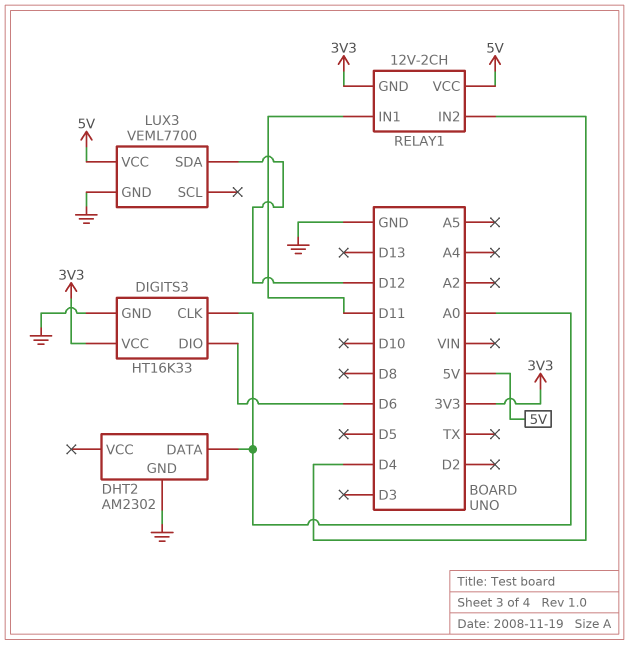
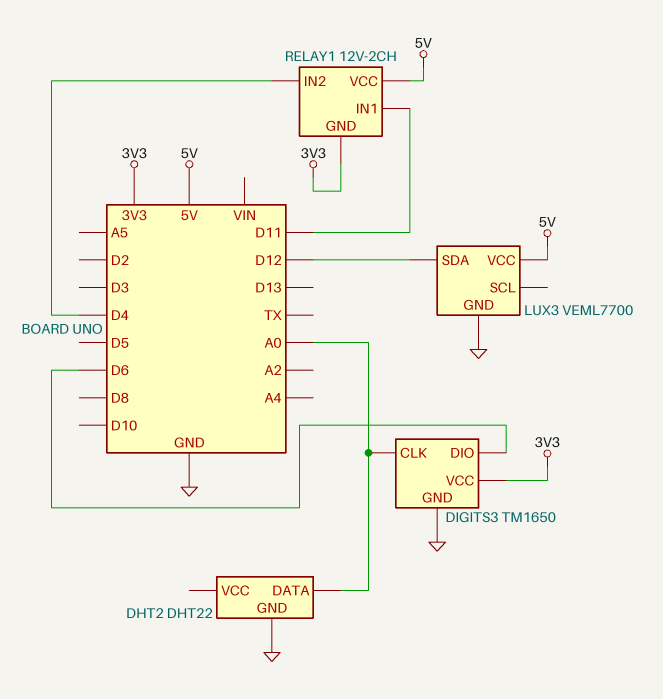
DHT2: AM2302 -> DHT22
DIGITS3: HT16K33 -> TM1650

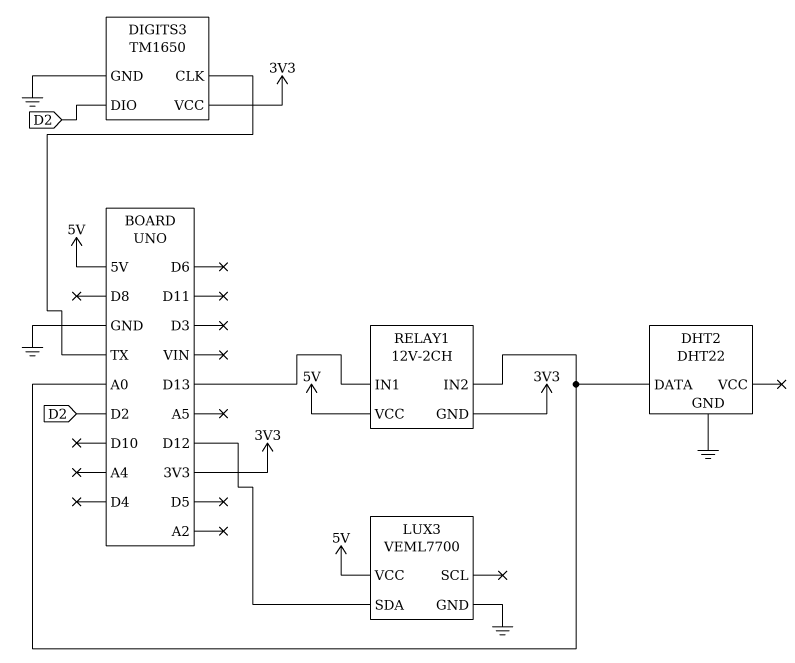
DIGITS3 pin CLK: A0 -> TX
DIGITS3 pin DIO: D6 -> D2
RELAY1 pin IN1: D11 -> D13
RELAY1 pin IN2: D4 -> A0

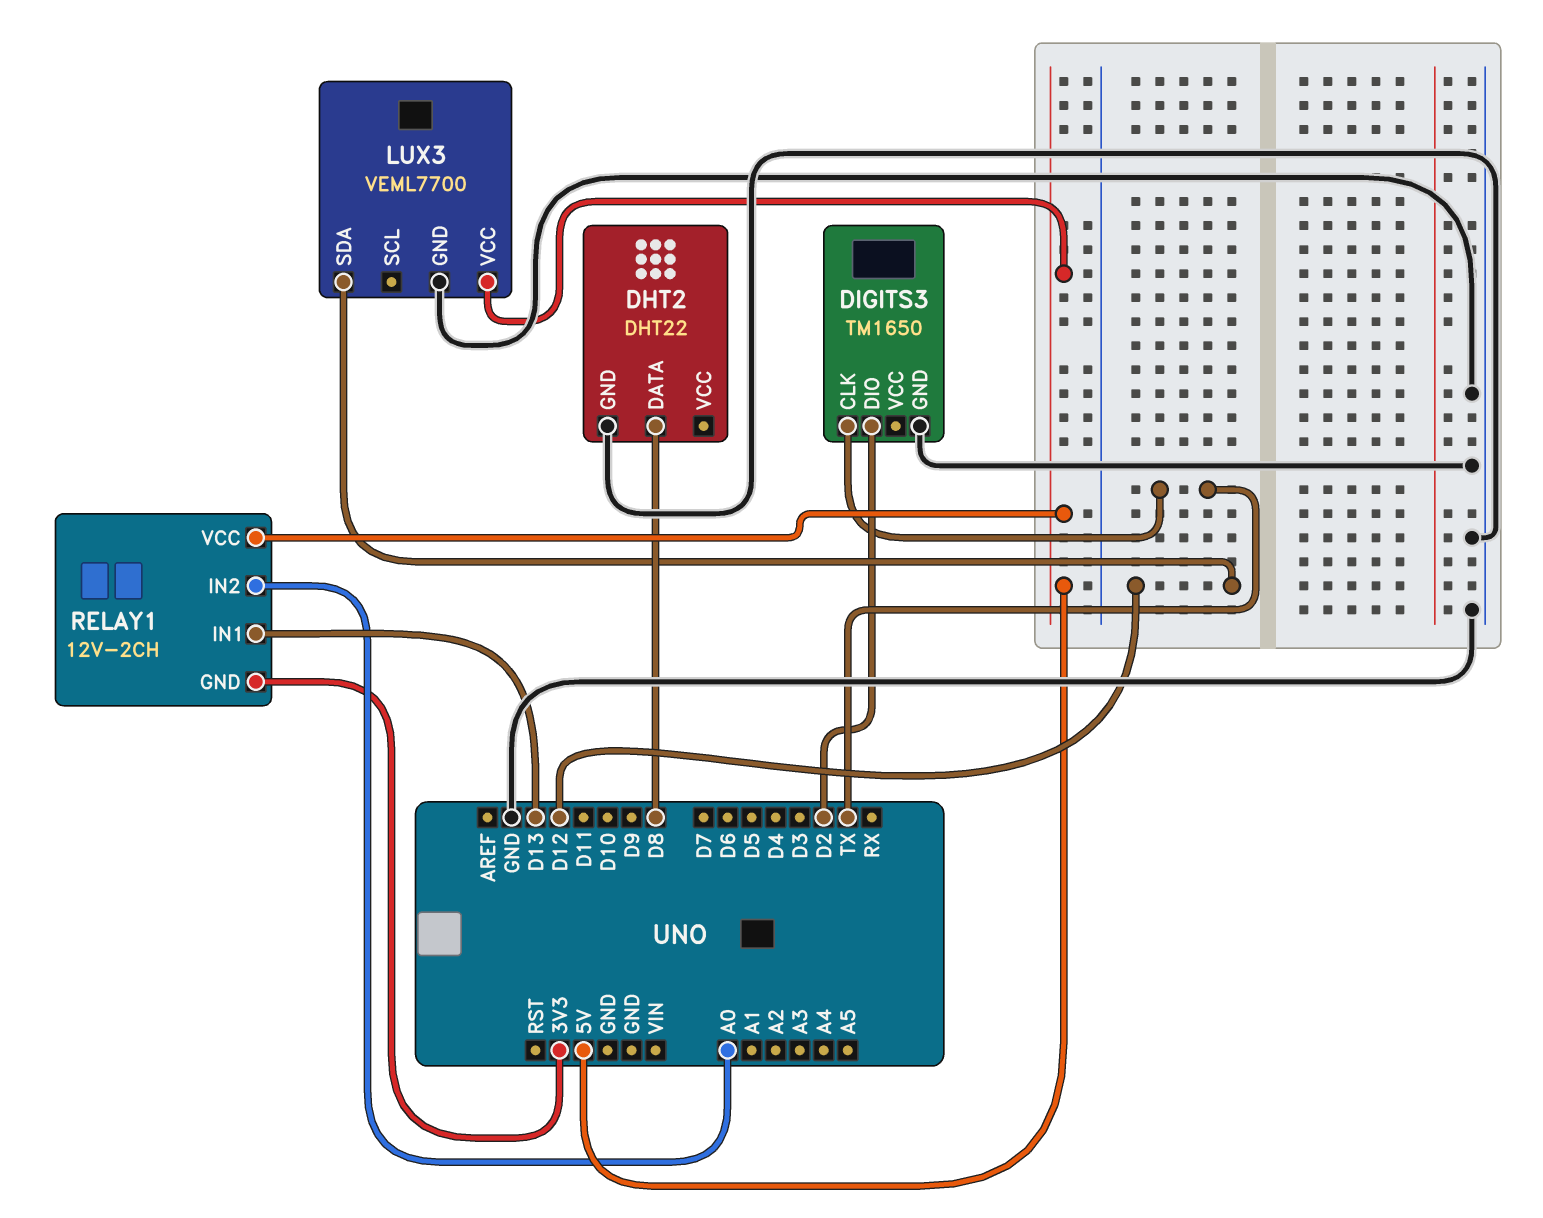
DHT2 pin DATA: A0 -> D8
DIGITS3 pin VCC: 3V3 -> none

